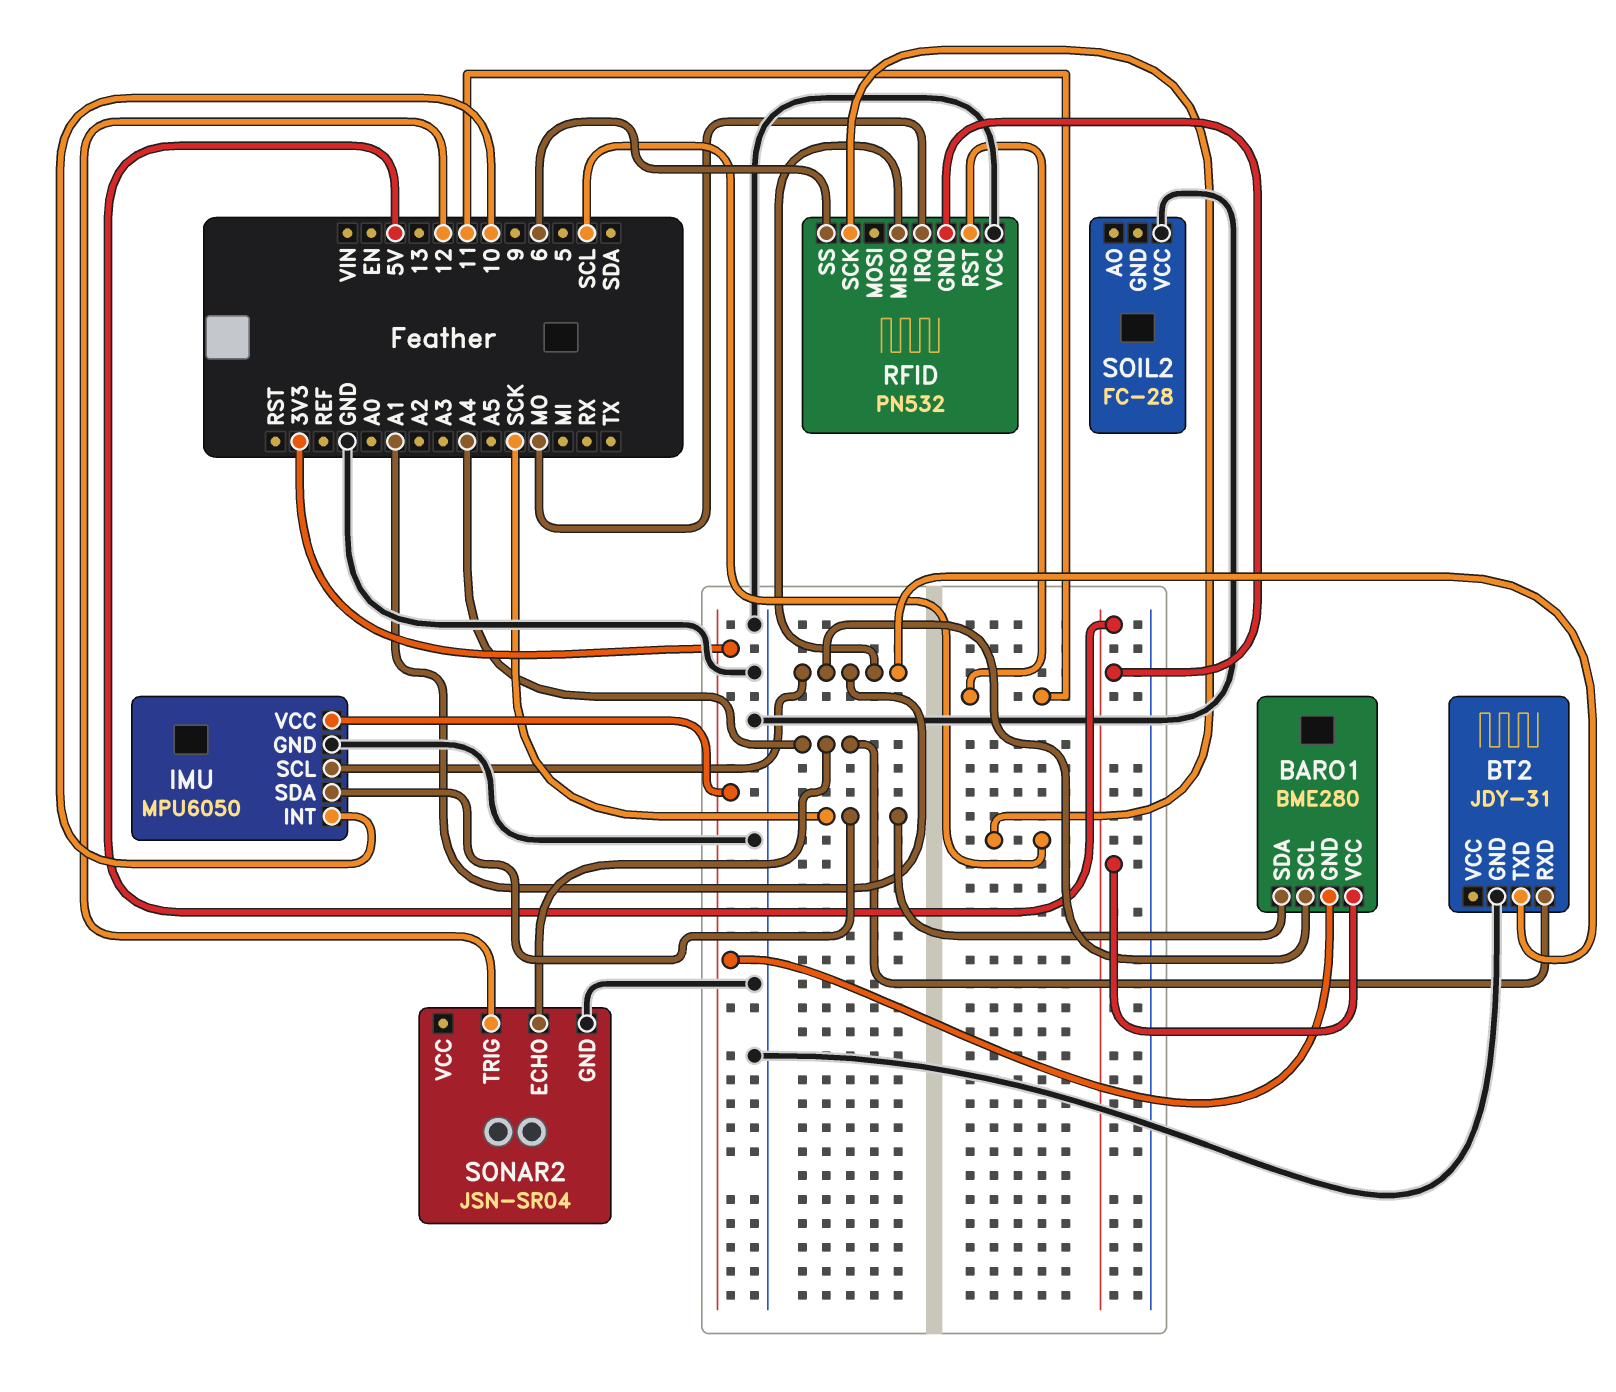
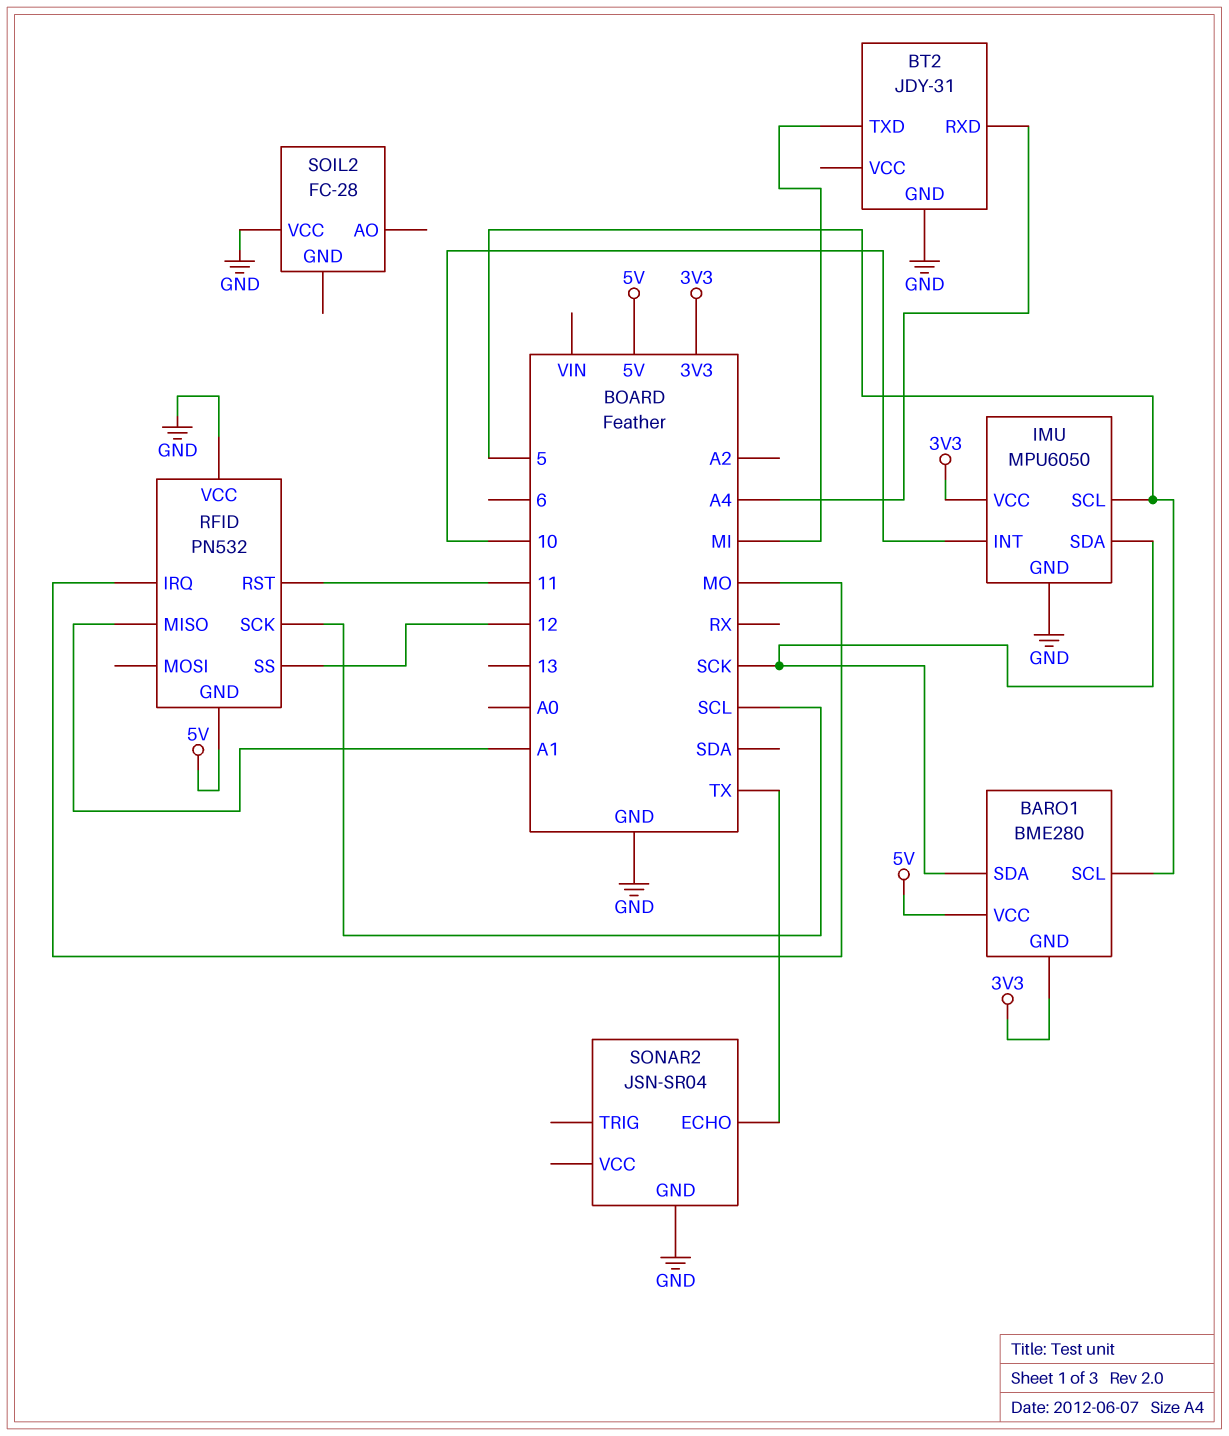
BARO1 pin SCL: A1 -> 5
BT2 pin TXD: A1 -> MI
IMU pin SCL: A1 -> 5
RFID pin SS: 6 -> 12
SONAR2 pin ECHO: A4 -> TX
SONAR2 pin TRIG: 12 -> none

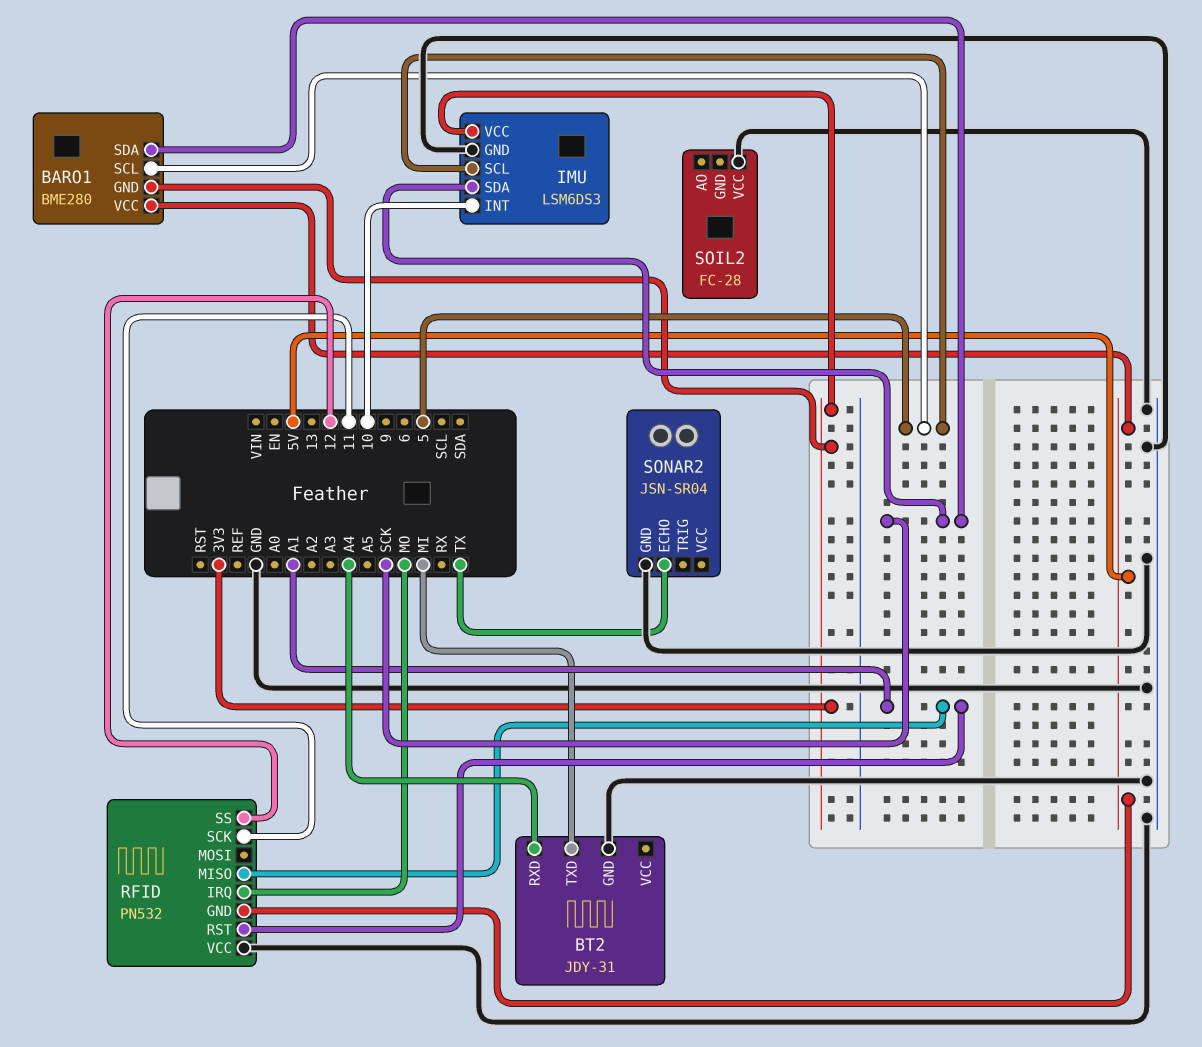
IMU: MPU6050 -> LSM6DS3
RFID pin RST: 11 -> A1
RFID pin SCK: SCL -> 11

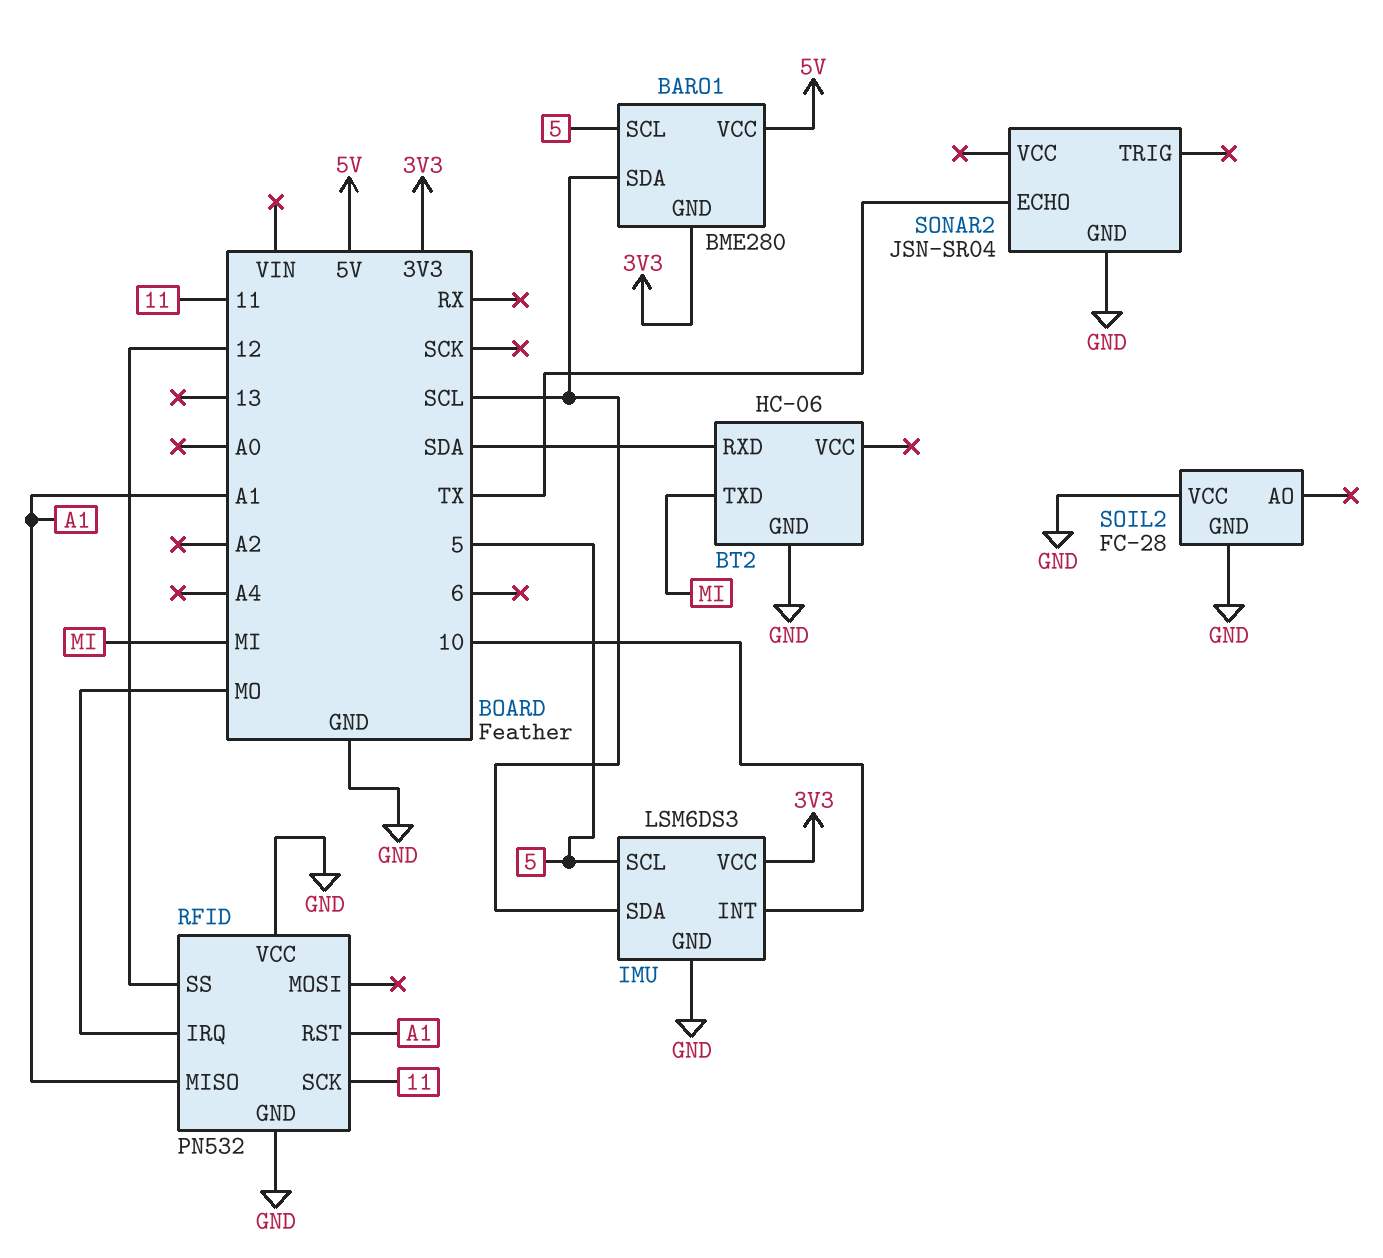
BARO1 pin SDA: SCK -> SCL
BT2: JDY-31 -> HC-06
BT2 pin RXD: A4 -> SDA
IMU pin SDA: SCK -> SCL
RFID pin GND: 5V -> GND
SOIL2 pin GND: none -> GND

